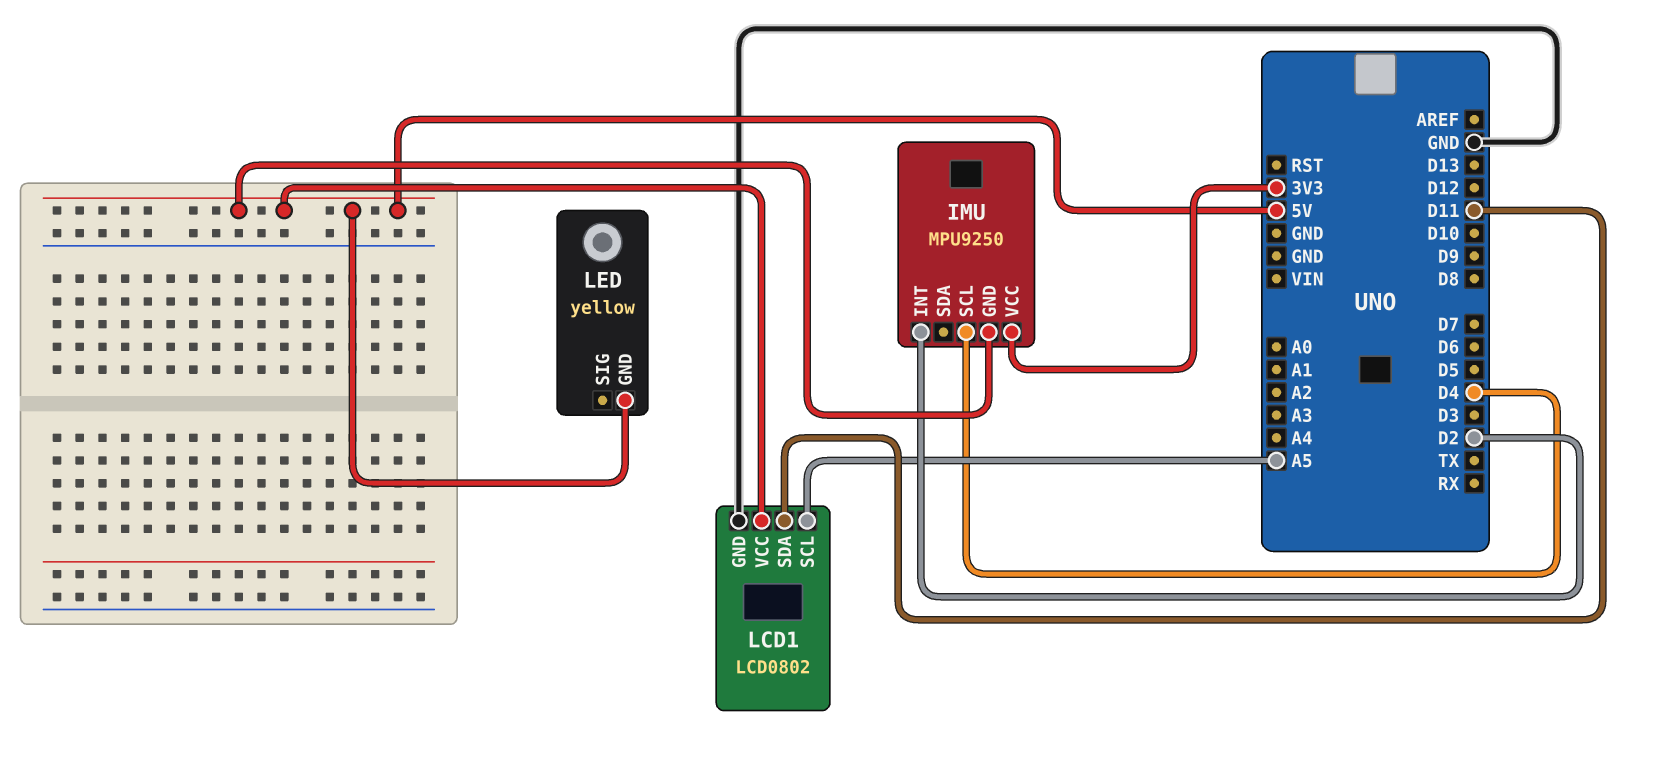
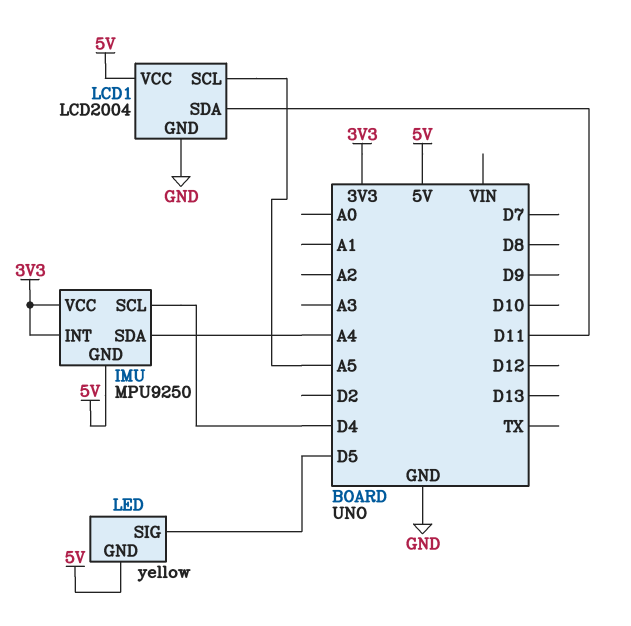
IMU pin INT: D2 -> 3V3
IMU pin SDA: none -> A4
LCD1: LCD0802 -> LCD2004
LED pin SIG: none -> D5

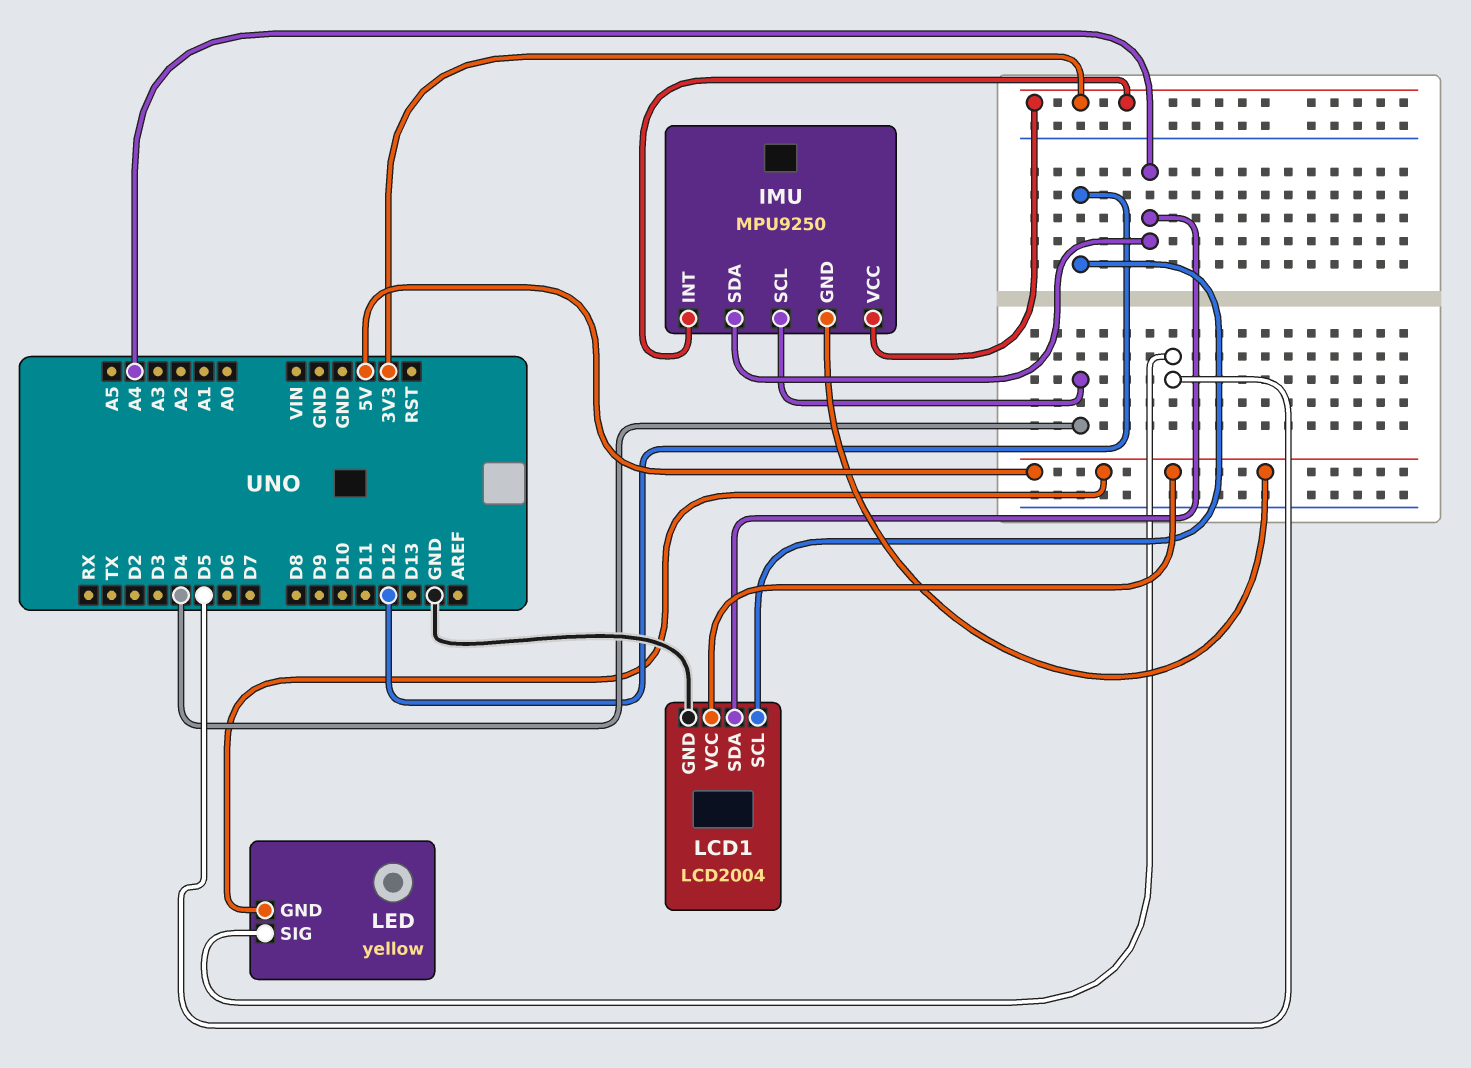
LCD1 pin SCL: A5 -> D12
LCD1 pin SDA: D11 -> A4

